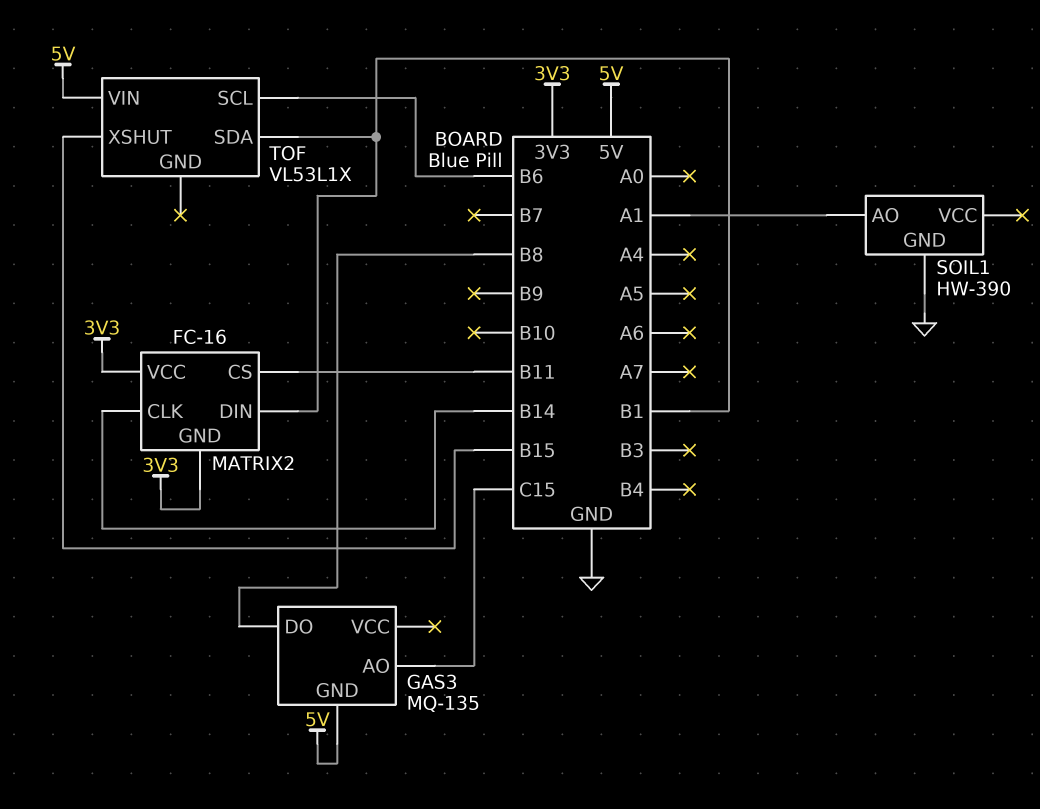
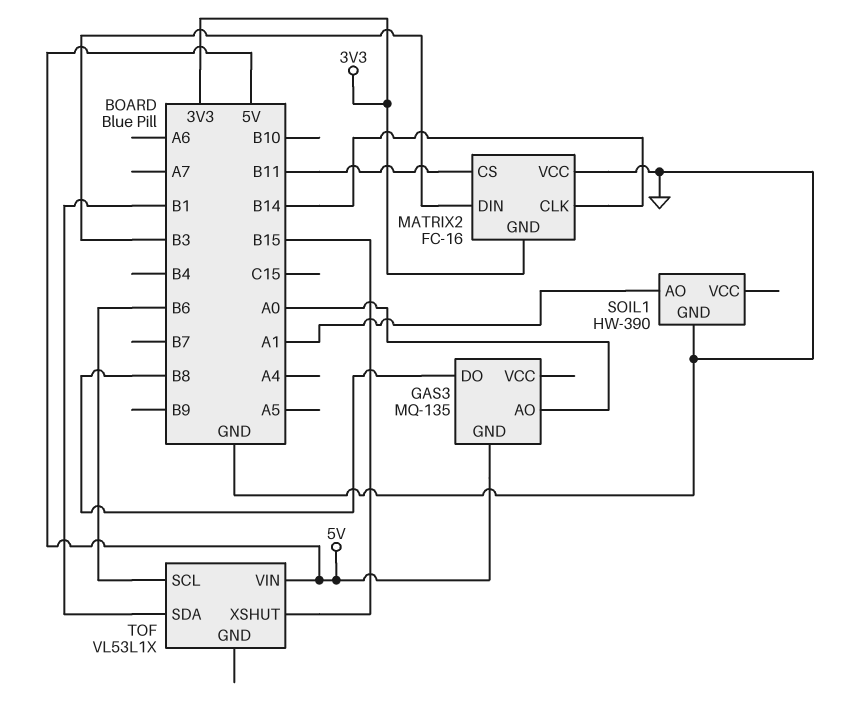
GAS3 pin AO: C15 -> A0
MATRIX2 pin DIN: B1 -> B3
MATRIX2 pin VCC: 3V3 -> GND

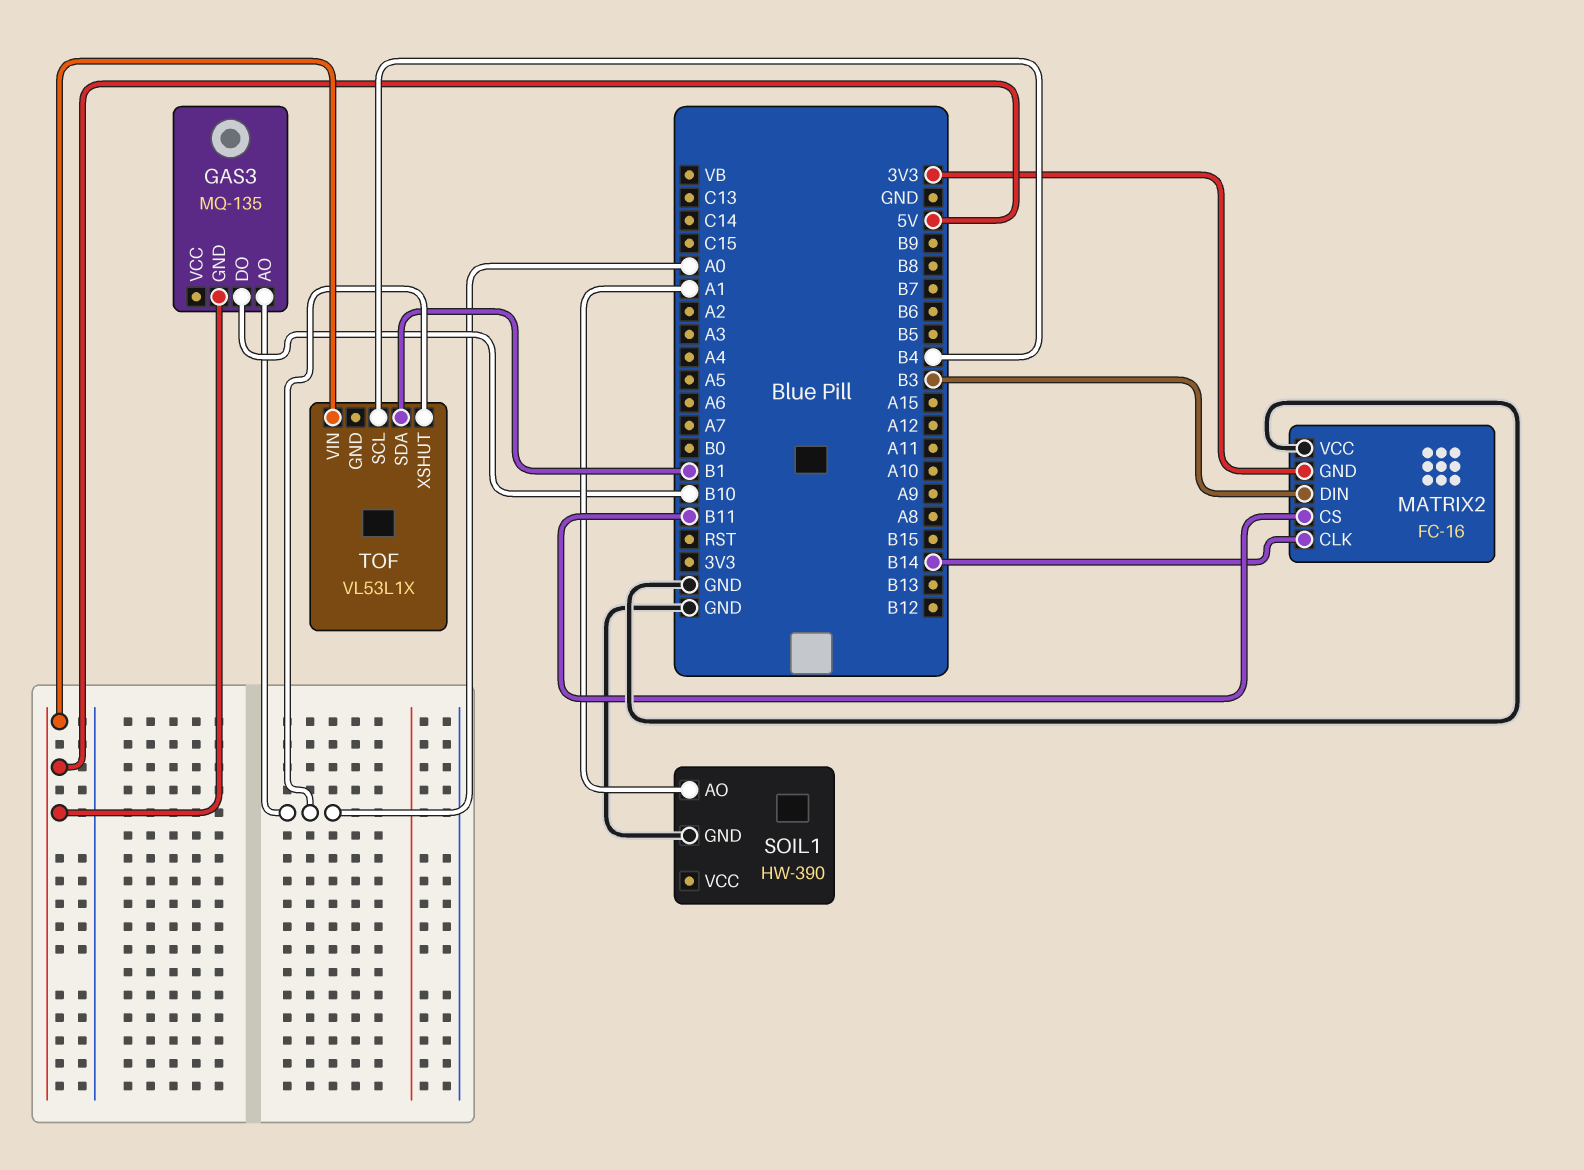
GAS3 pin DO: B8 -> B10
TOF pin SCL: B6 -> B4
TOF pin XSHUT: B15 -> A0

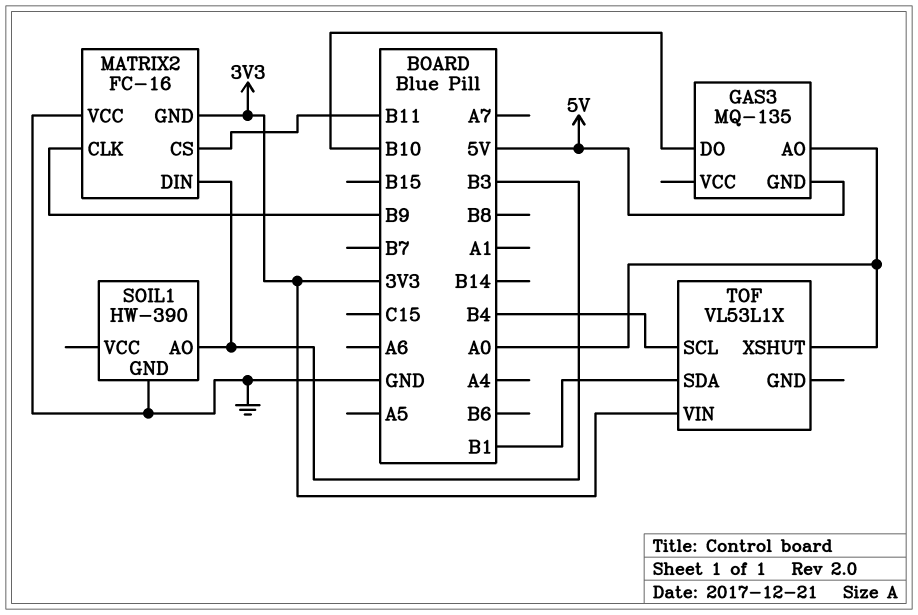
MATRIX2 pin CLK: B14 -> B9
SOIL1 pin AO: A1 -> B3
TOF pin VIN: 5V -> 3V3

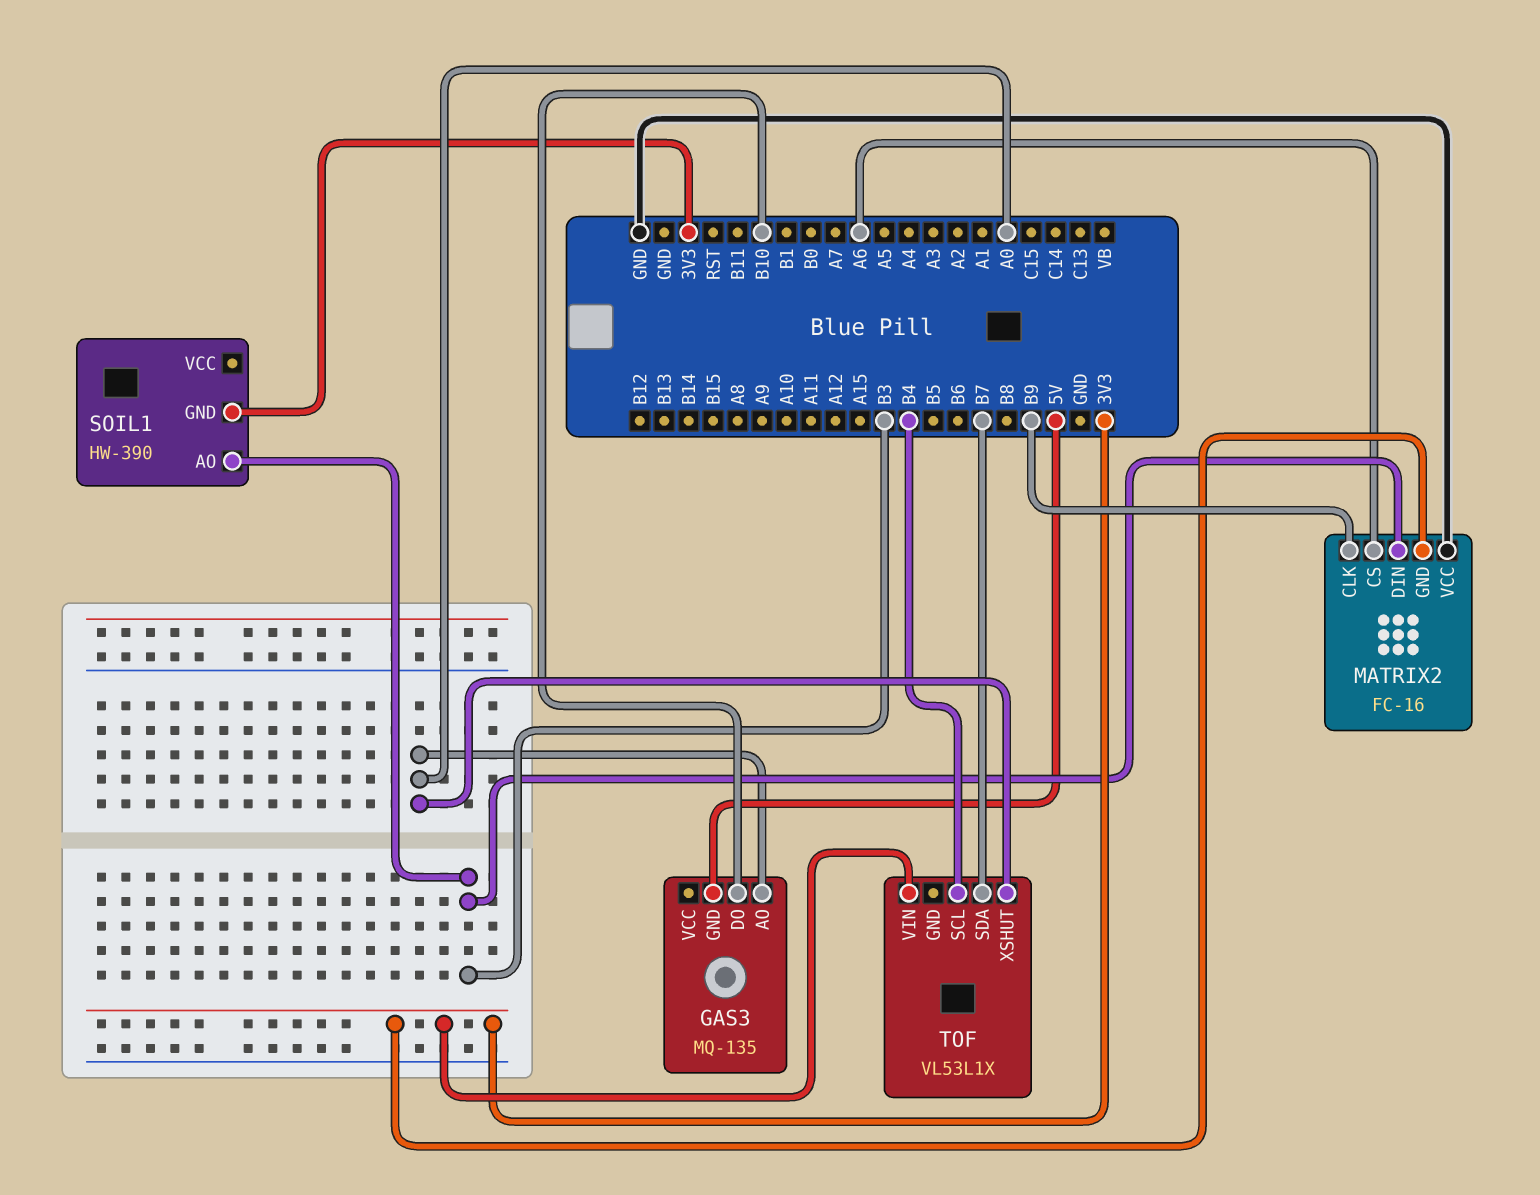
MATRIX2 pin CS: B11 -> A6
SOIL1 pin GND: GND -> 3V3
TOF pin SDA: B1 -> B7

